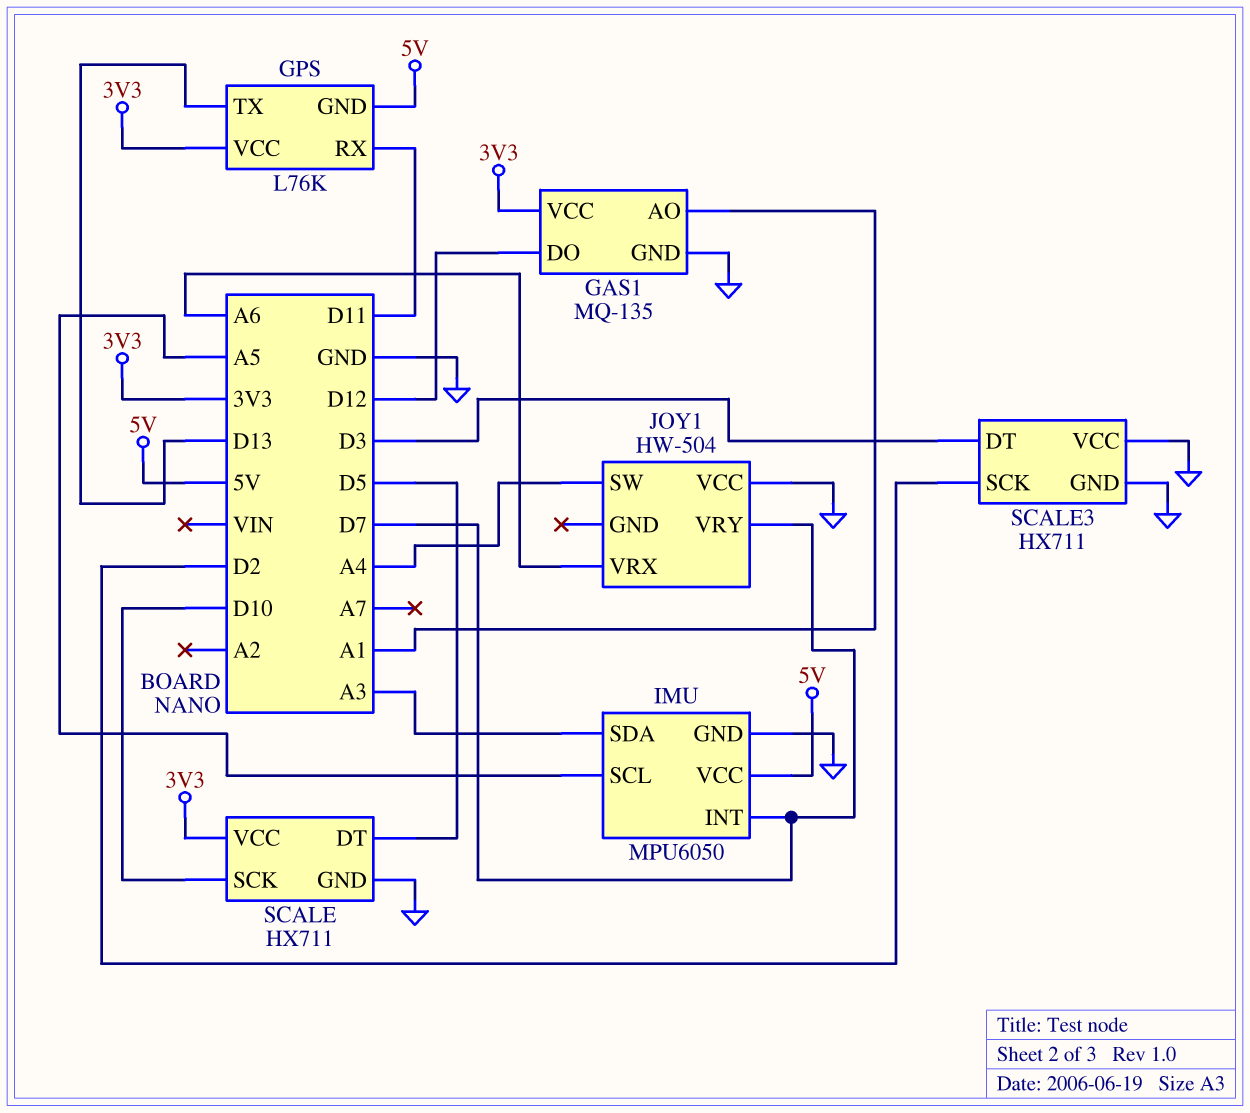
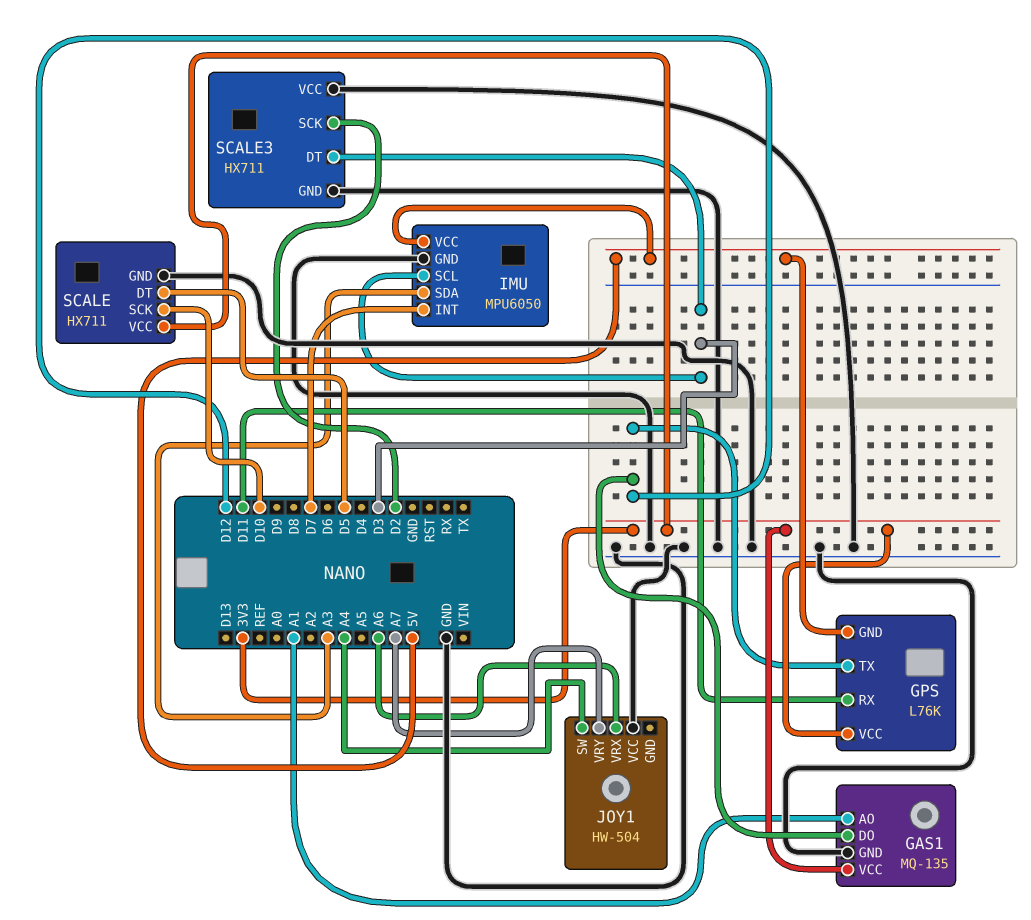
GPS pin TX: D13 -> D12
IMU pin SCL: A5 -> D3
JOY1 pin VRY: D7 -> A7

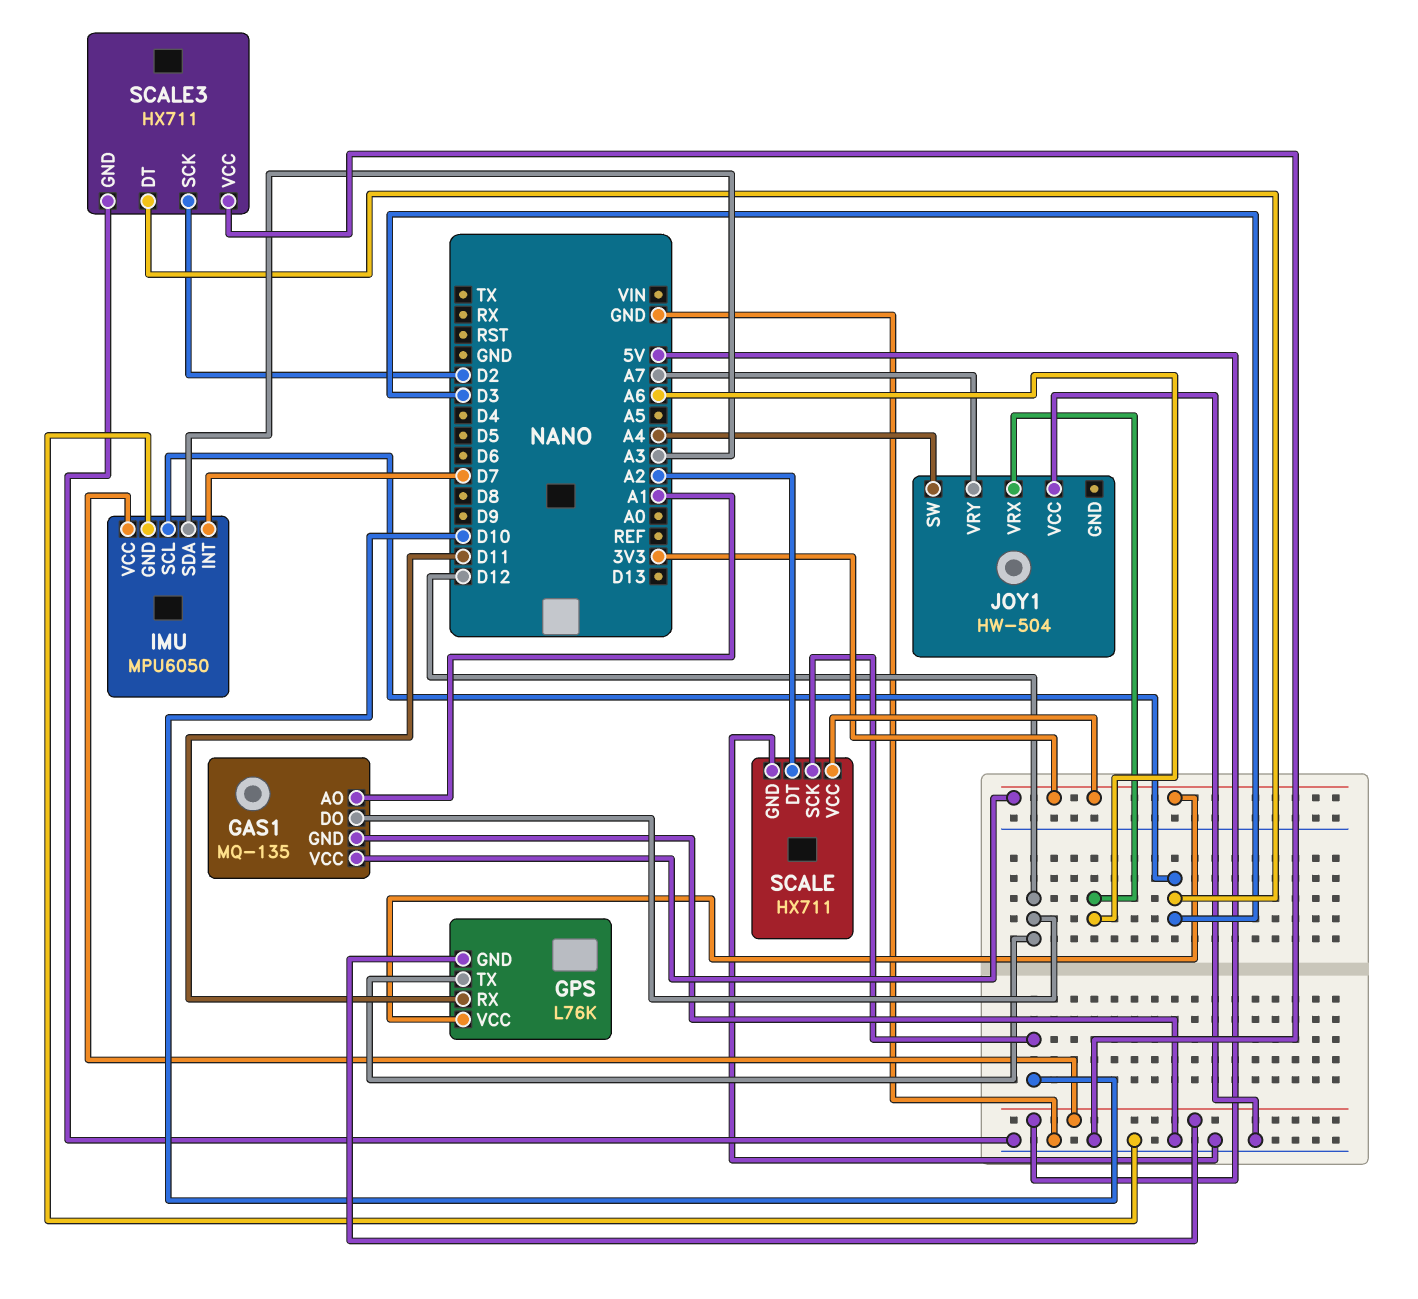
SCALE pin DT: D5 -> A2

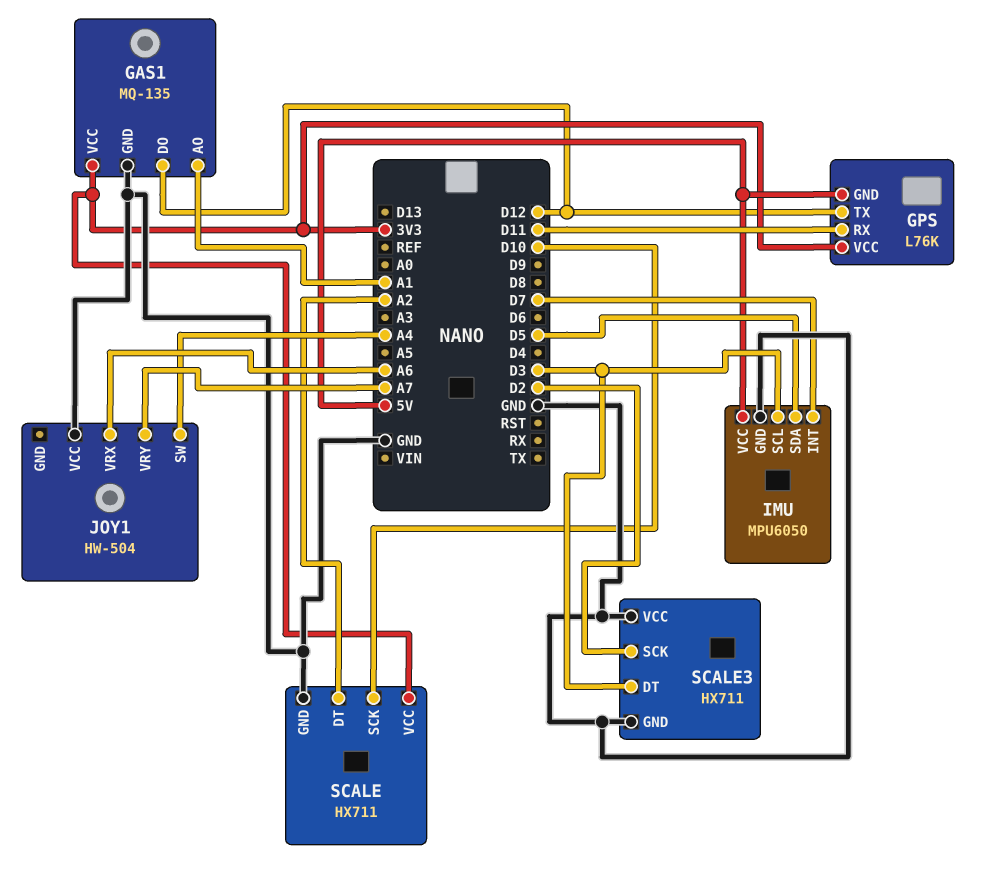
IMU pin SDA: A3 -> D5

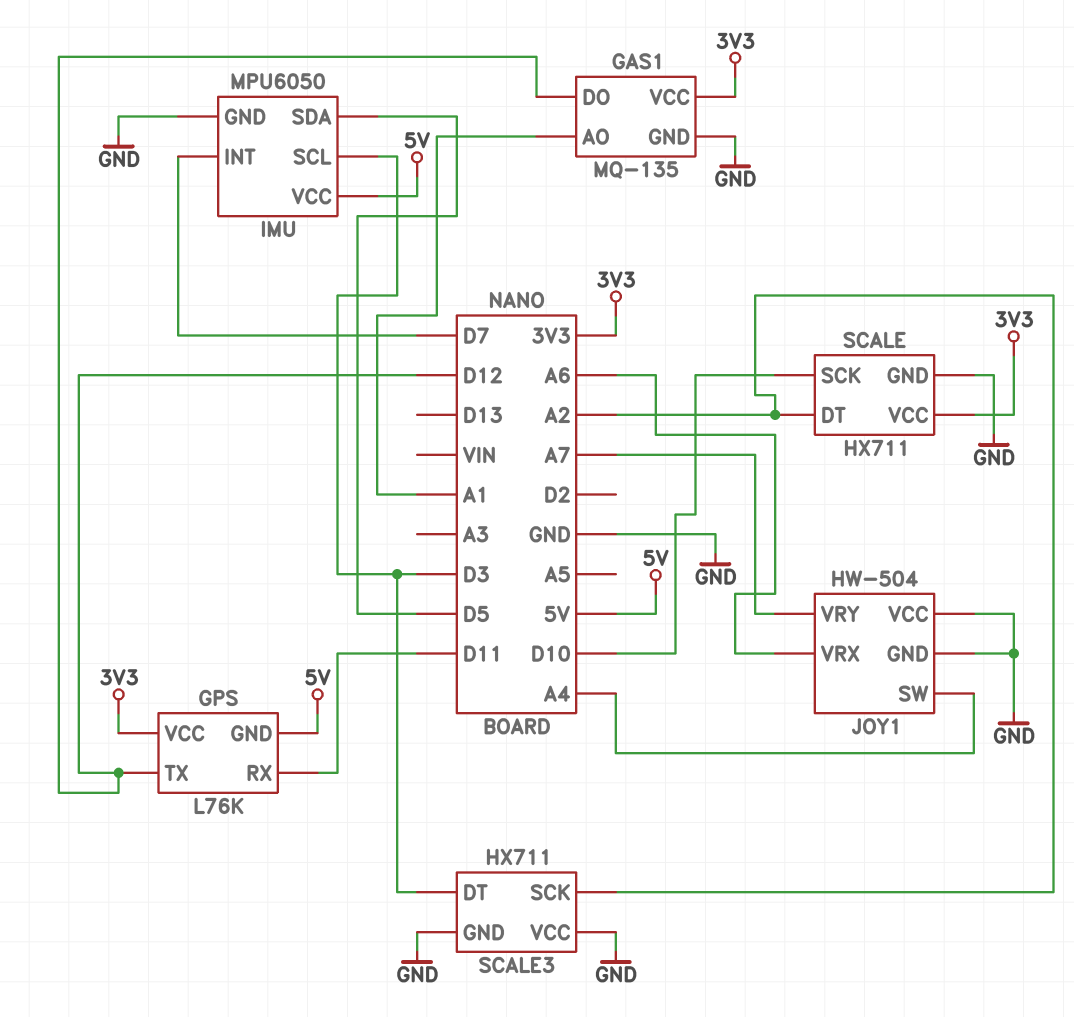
JOY1 pin GND: none -> GND
SCALE3 pin SCK: D2 -> A2

